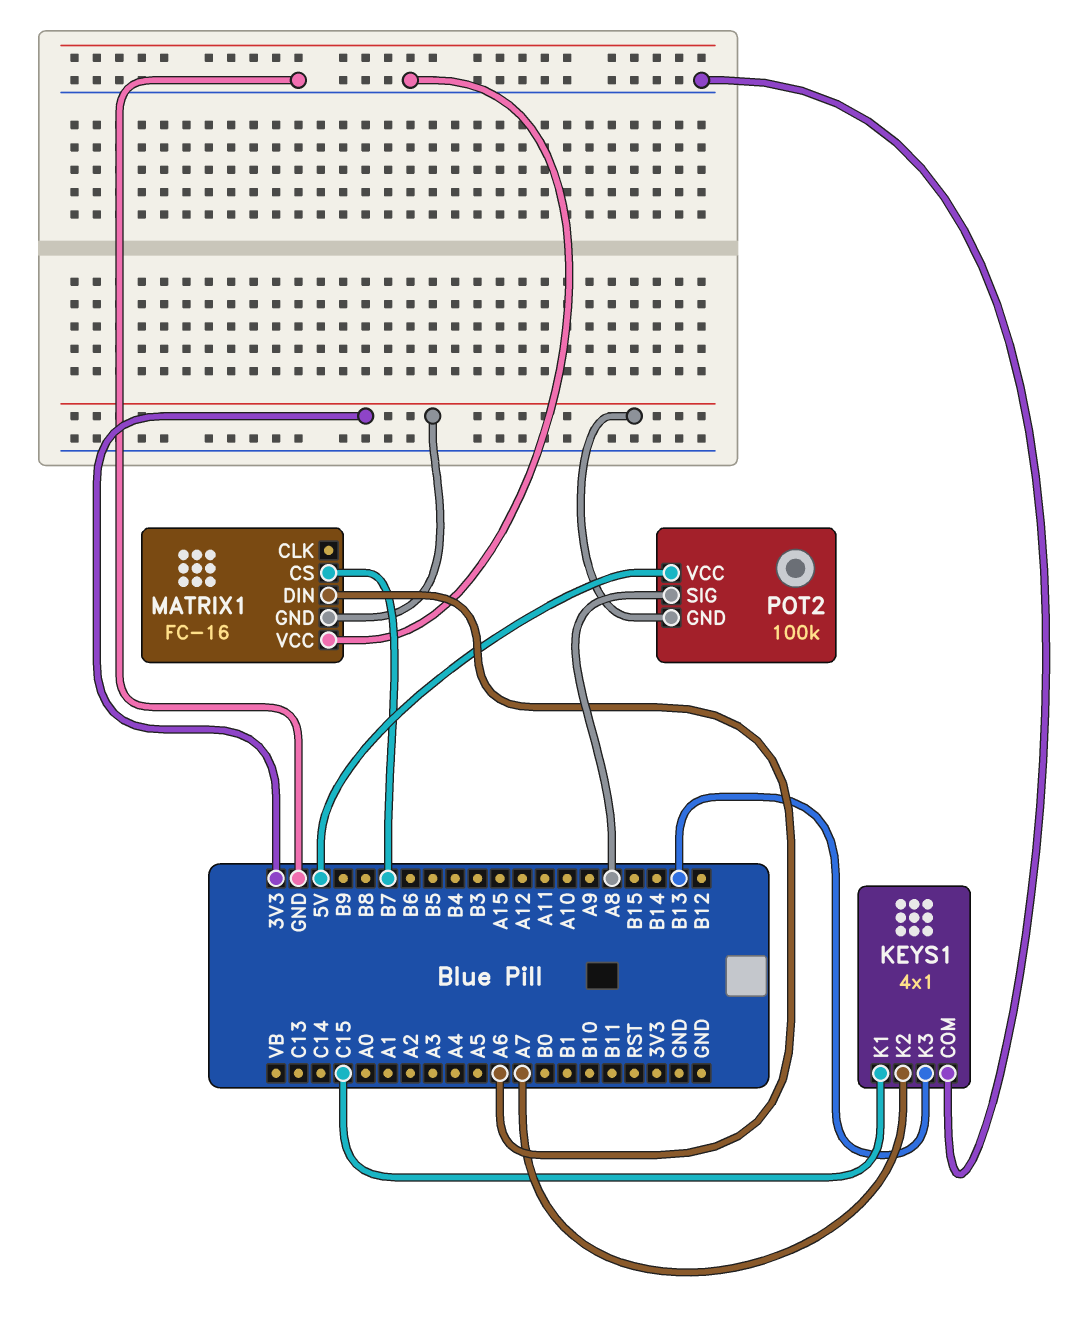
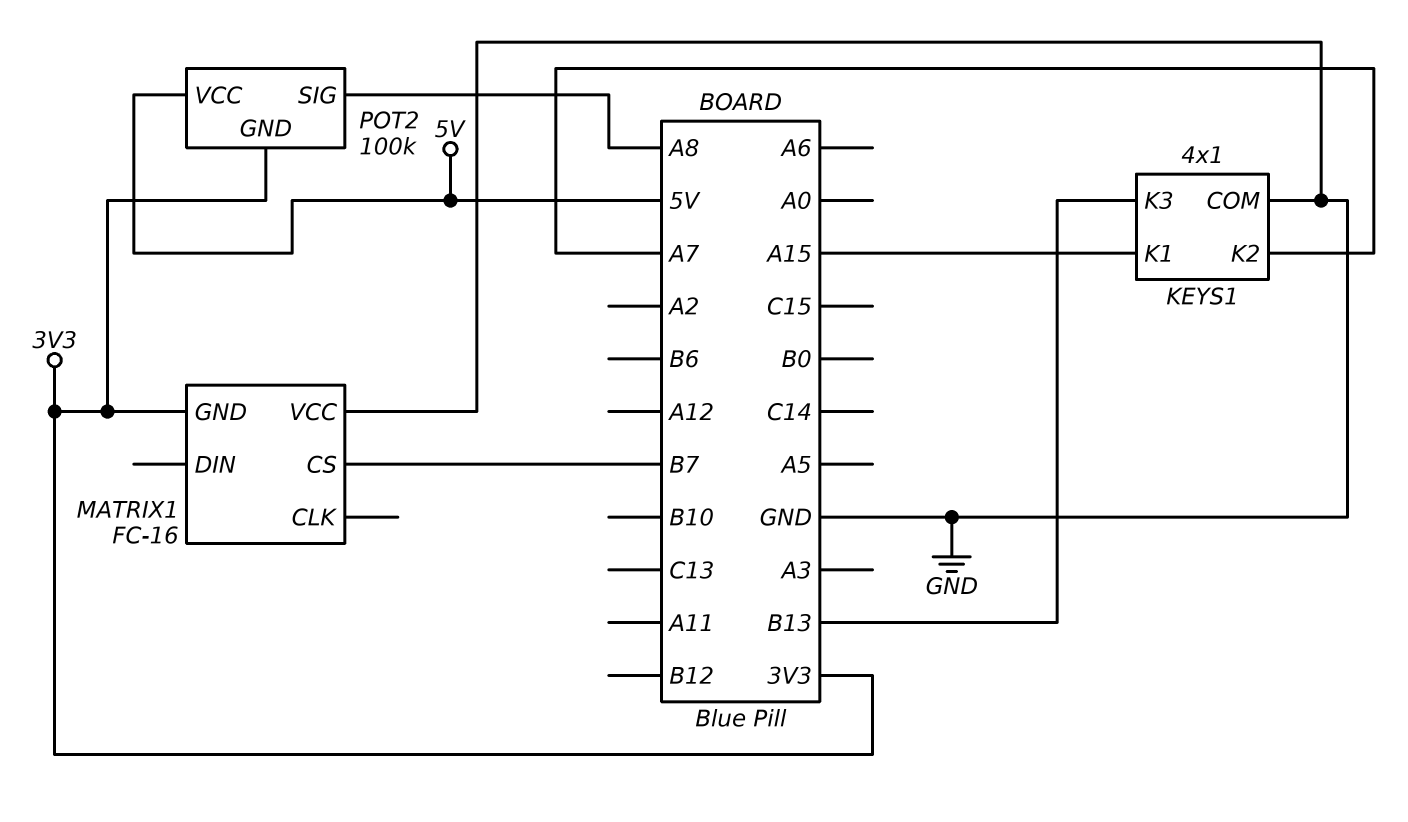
KEYS1 pin K1: C15 -> A15
MATRIX1 pin DIN: A6 -> none

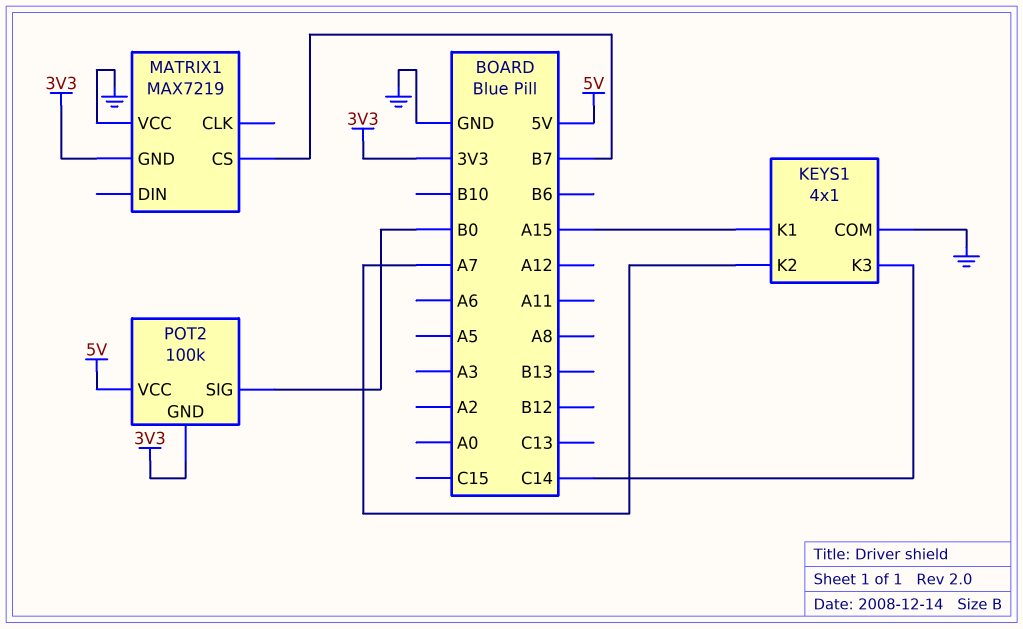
KEYS1 pin K3: B13 -> C14
MATRIX1: FC-16 -> MAX7219
POT2 pin SIG: A8 -> B0

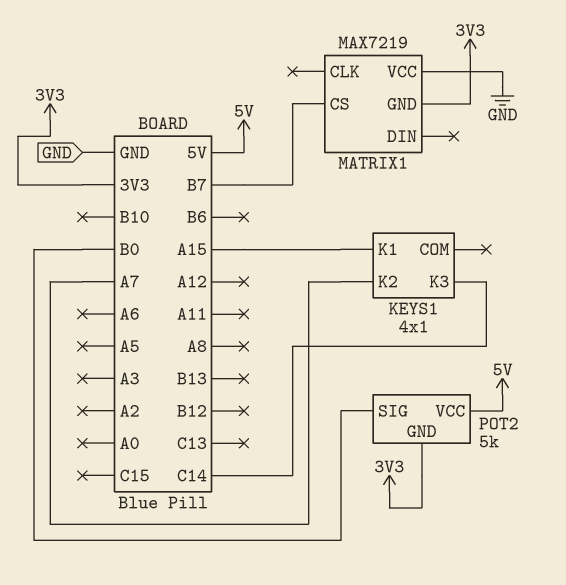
KEYS1 pin COM: GND -> none
POT2: 100k -> 5k

